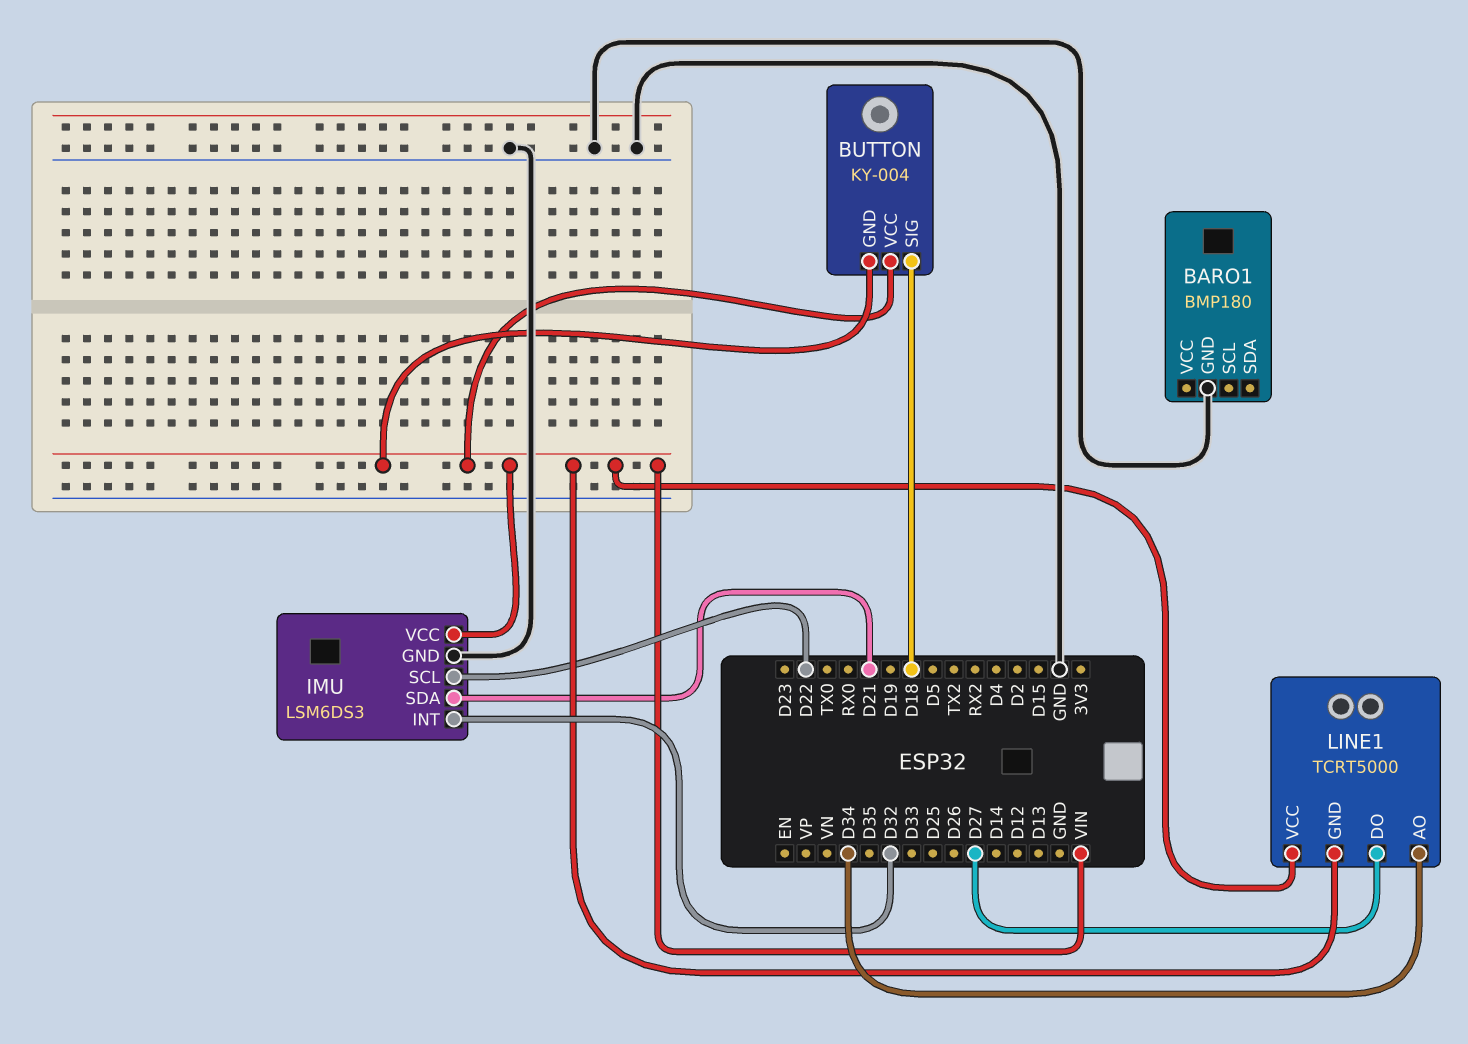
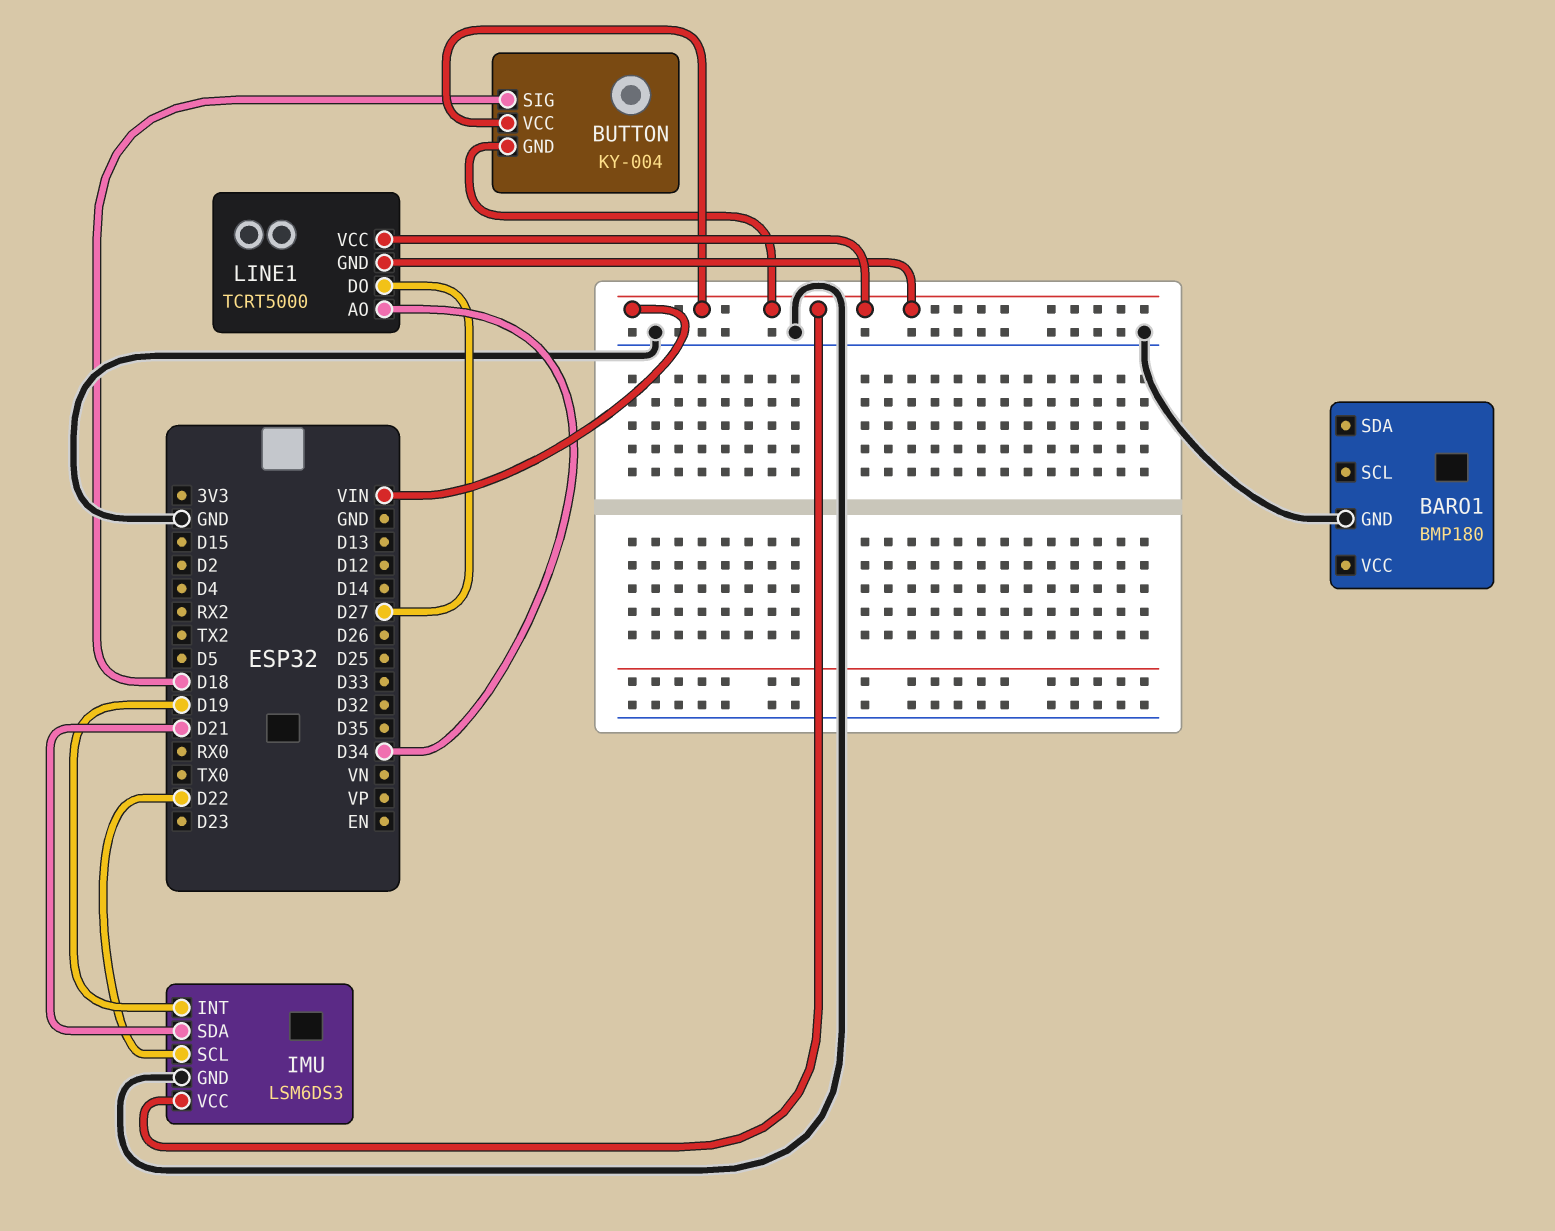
IMU pin INT: D32 -> D19

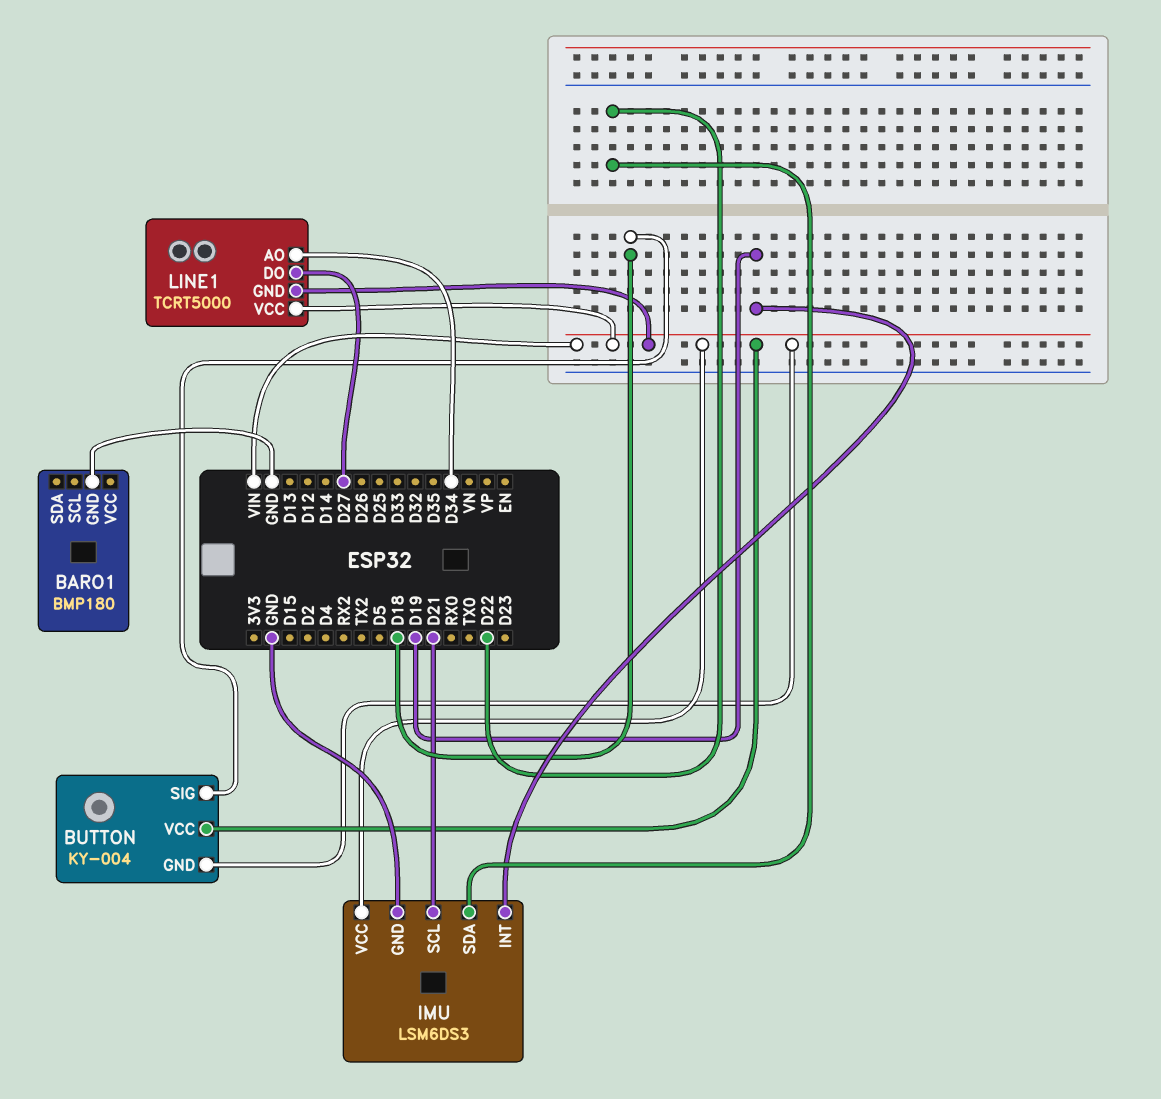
IMU pin SCL: D22 -> D21
IMU pin SDA: D21 -> D22

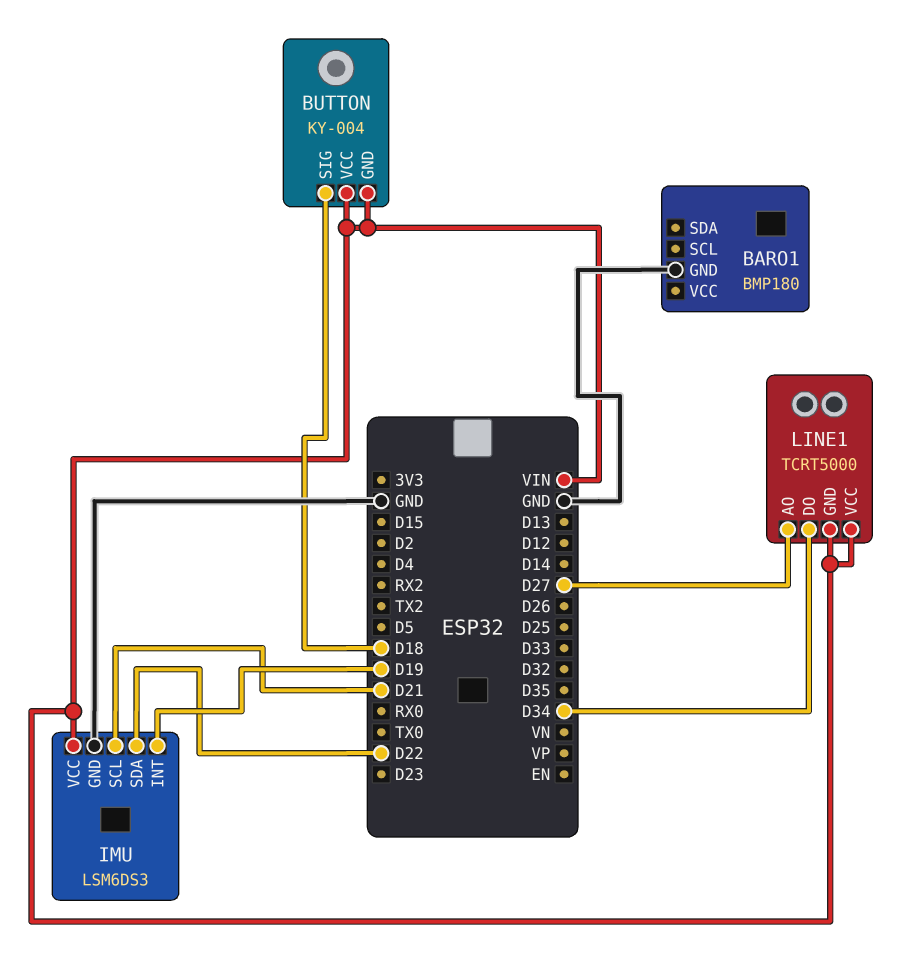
LINE1 pin AO: D34 -> D27
LINE1 pin DO: D27 -> D34

